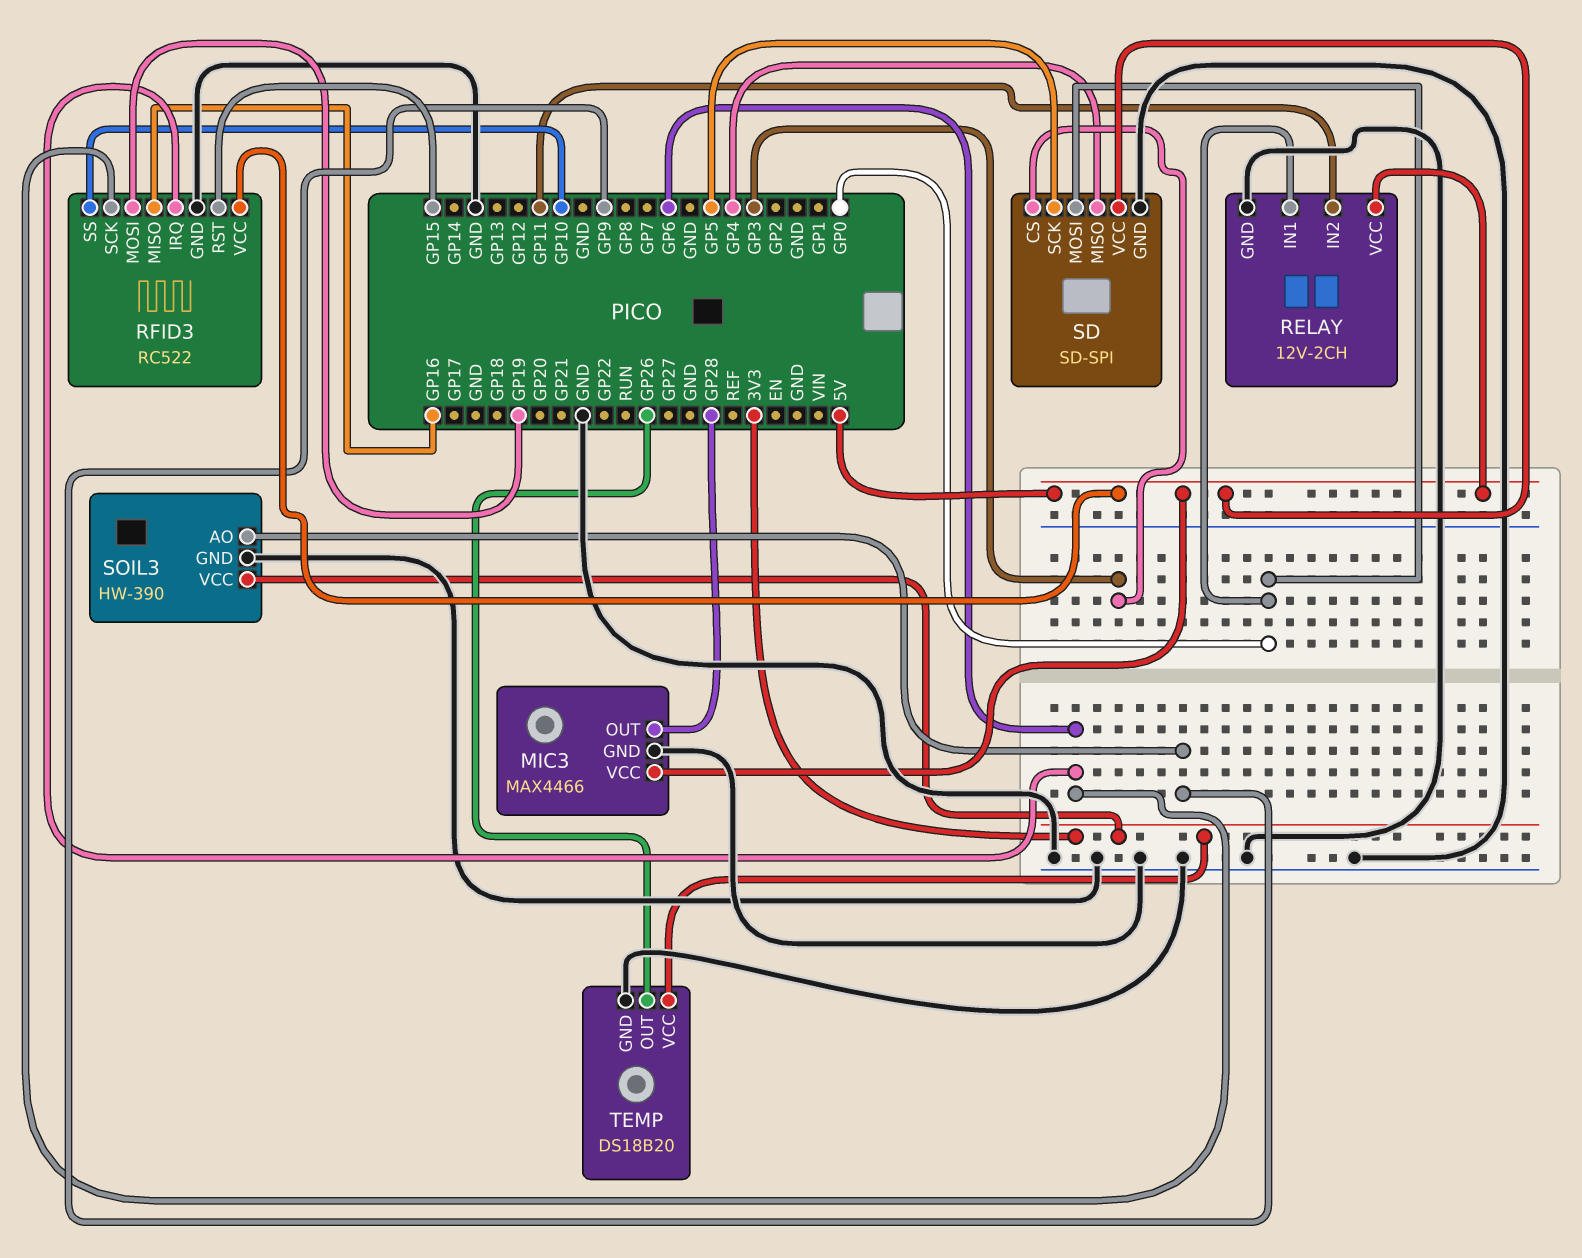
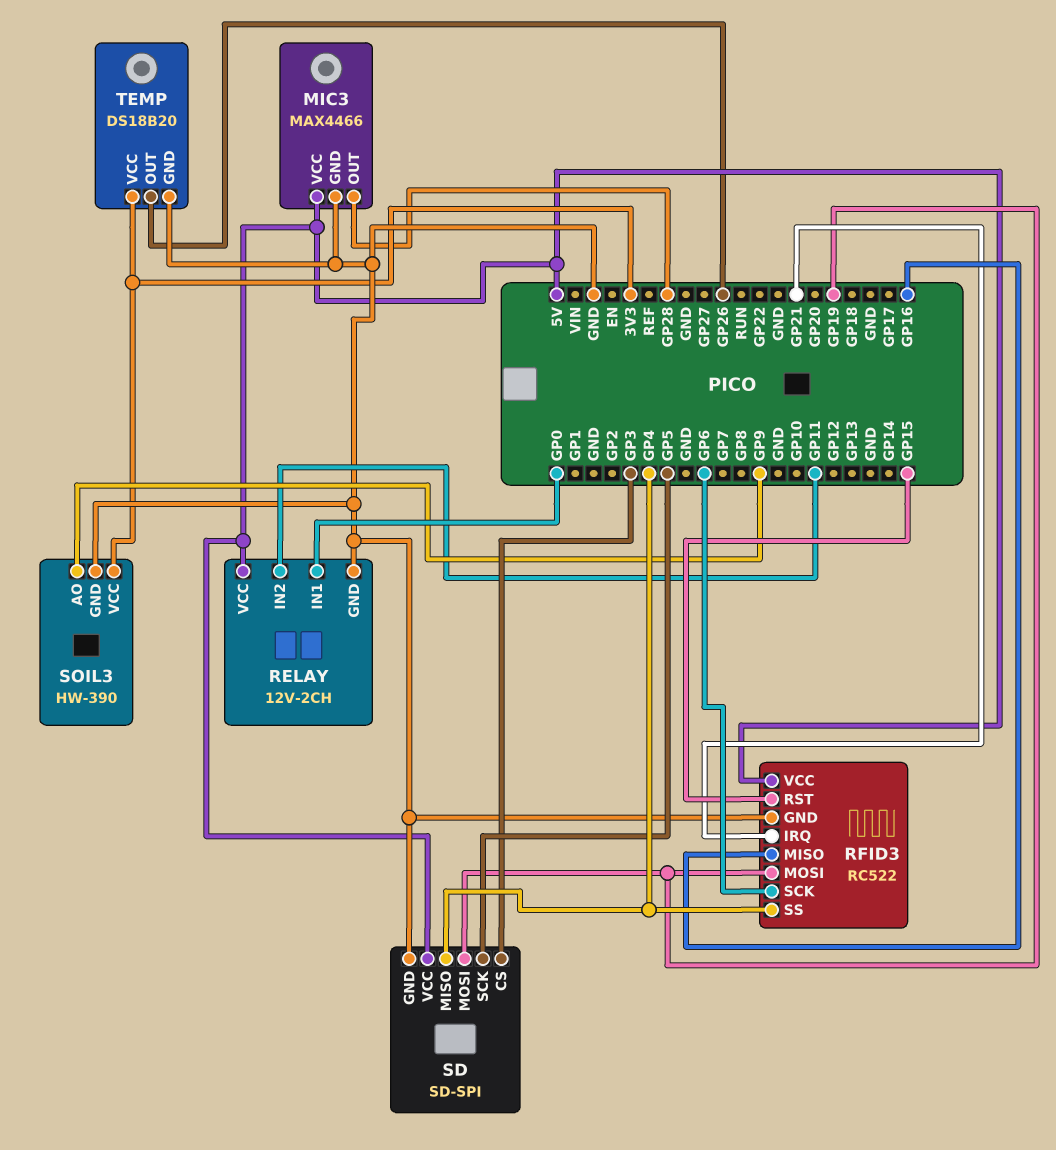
RFID3 pin IRQ: GP6 -> GP21
RFID3 pin SS: GP10 -> GP4
SD pin MOSI: GP0 -> GP19

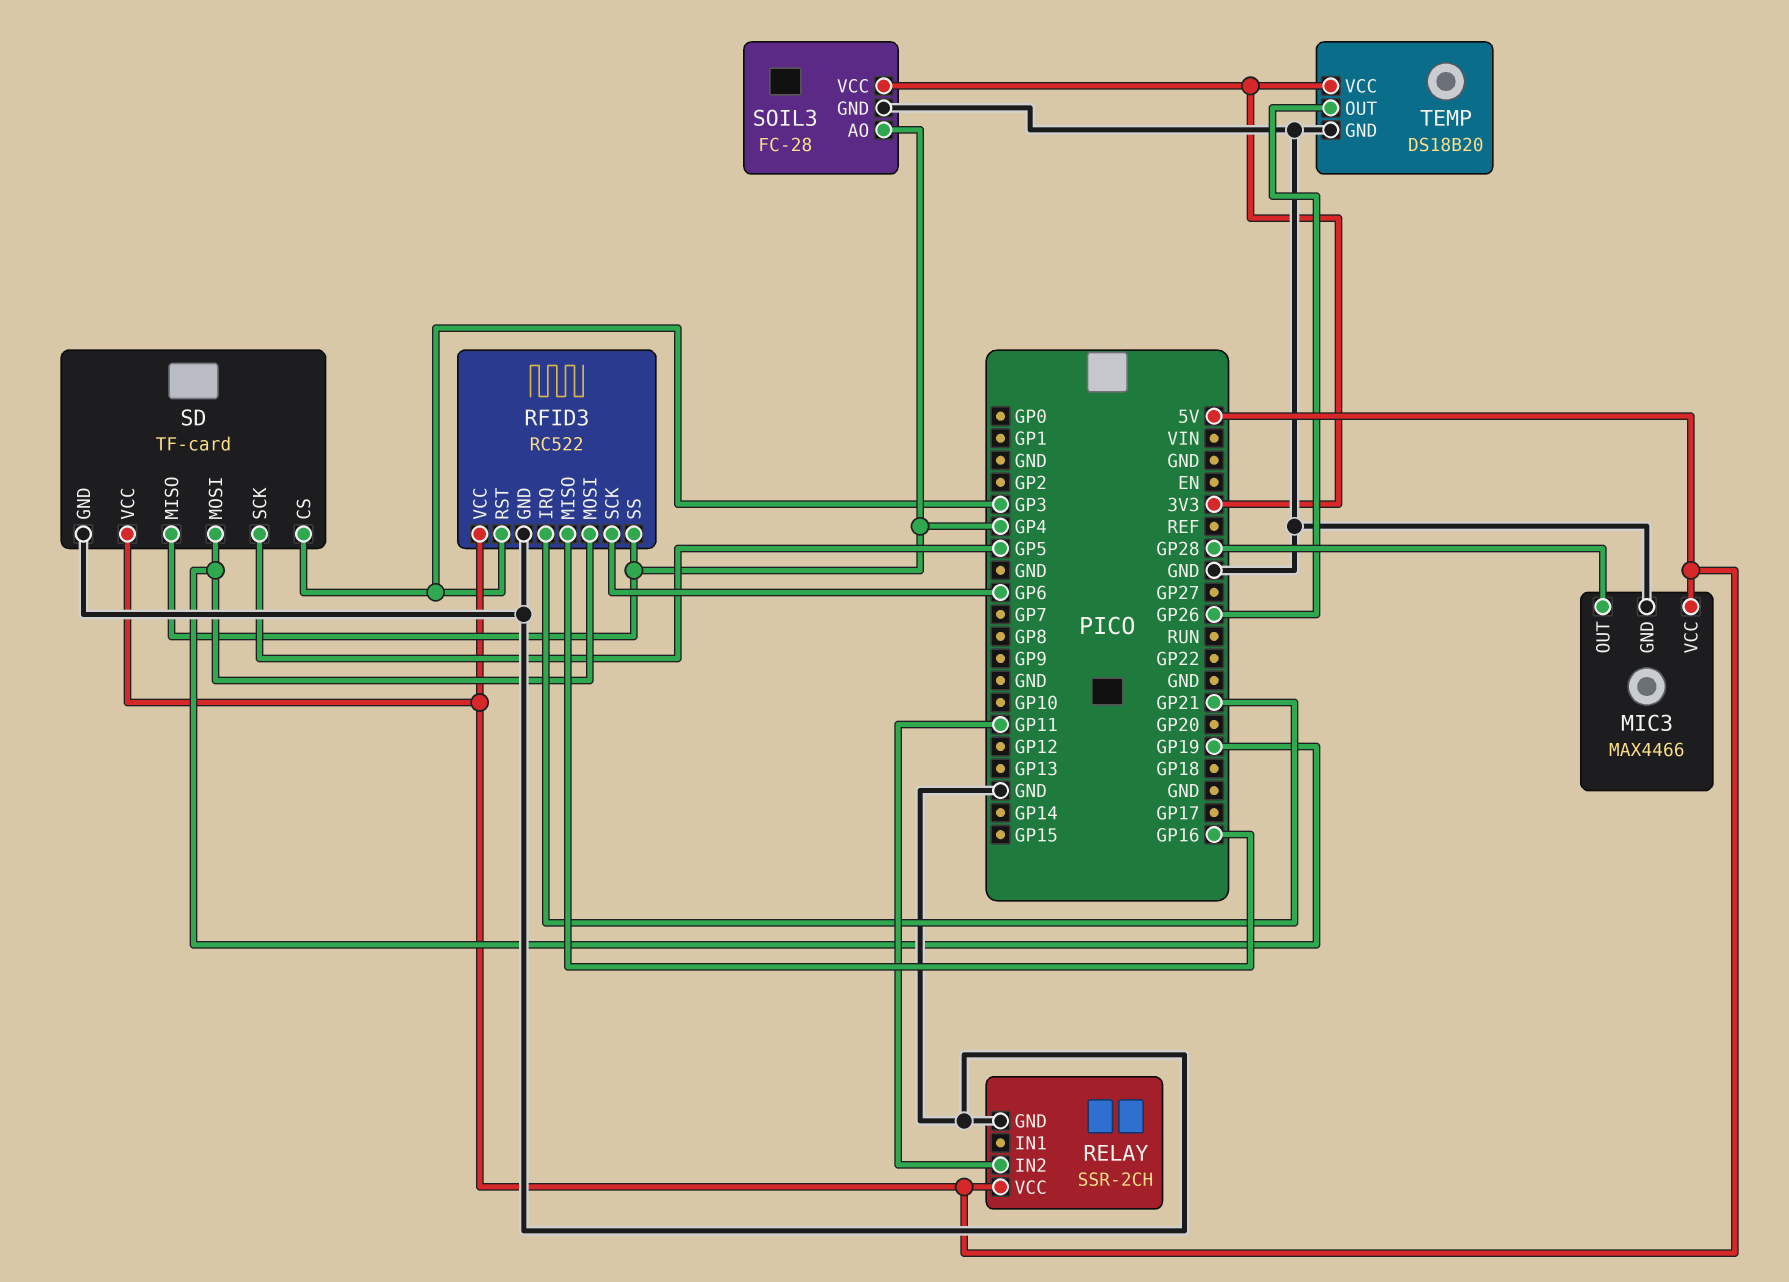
RELAY: 12V-2CH -> SSR-2CH
RELAY pin IN1: GP0 -> none
RFID3 pin RST: GP15 -> GP3
SD: SD-SPI -> TF-card
SOIL3: HW-390 -> FC-28
SOIL3 pin AO: GP9 -> GP4

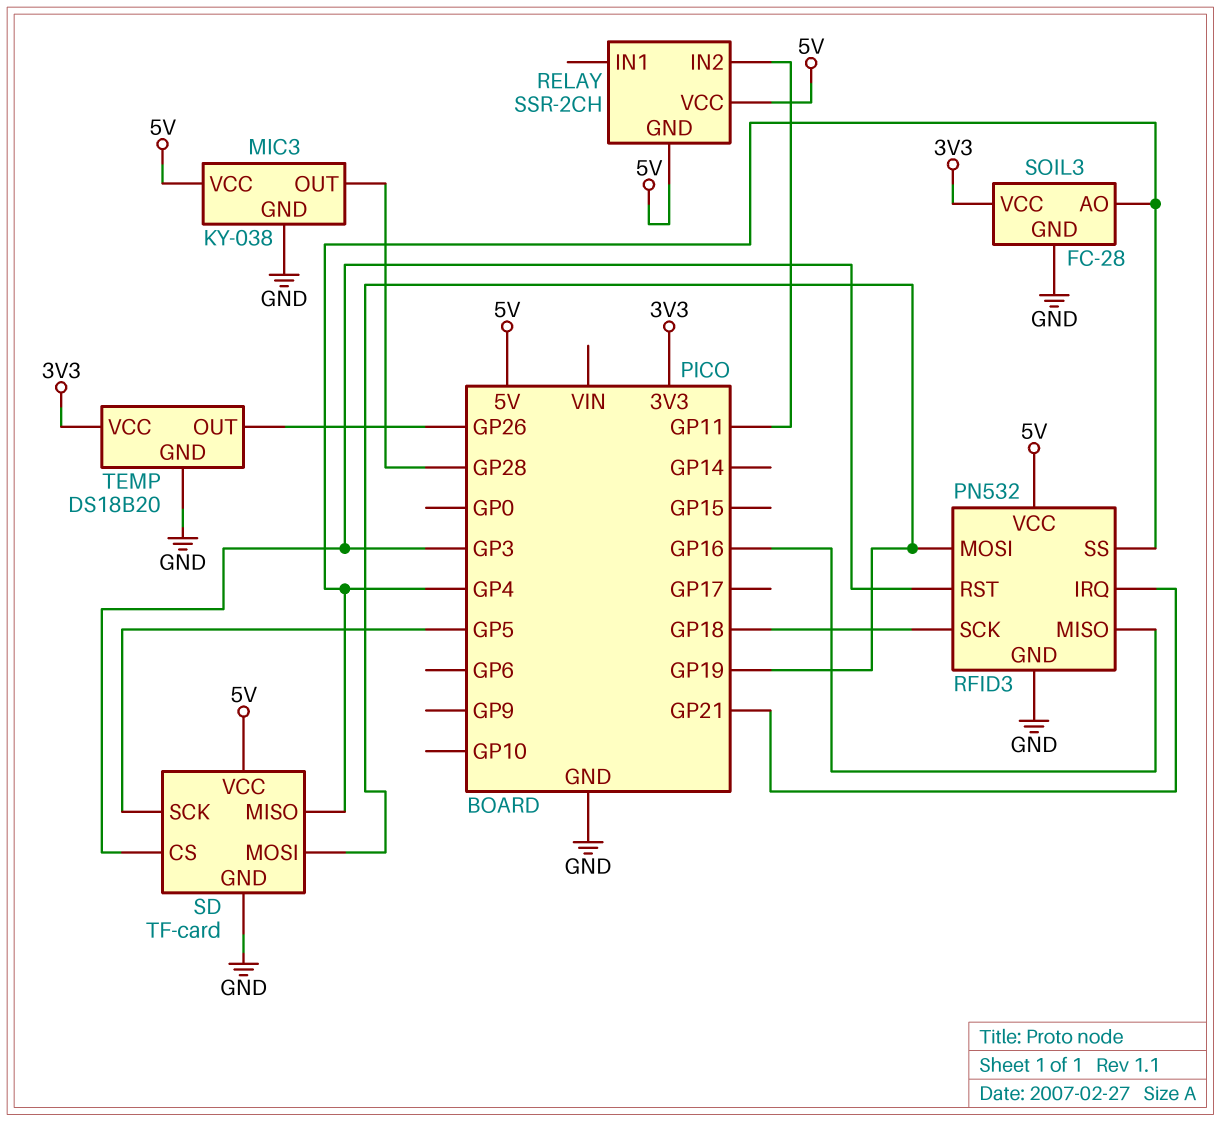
MIC3: MAX4466 -> KY-038
RELAY pin GND: GND -> 5V
RFID3: RC522 -> PN532
RFID3 pin SCK: GP6 -> GP18

